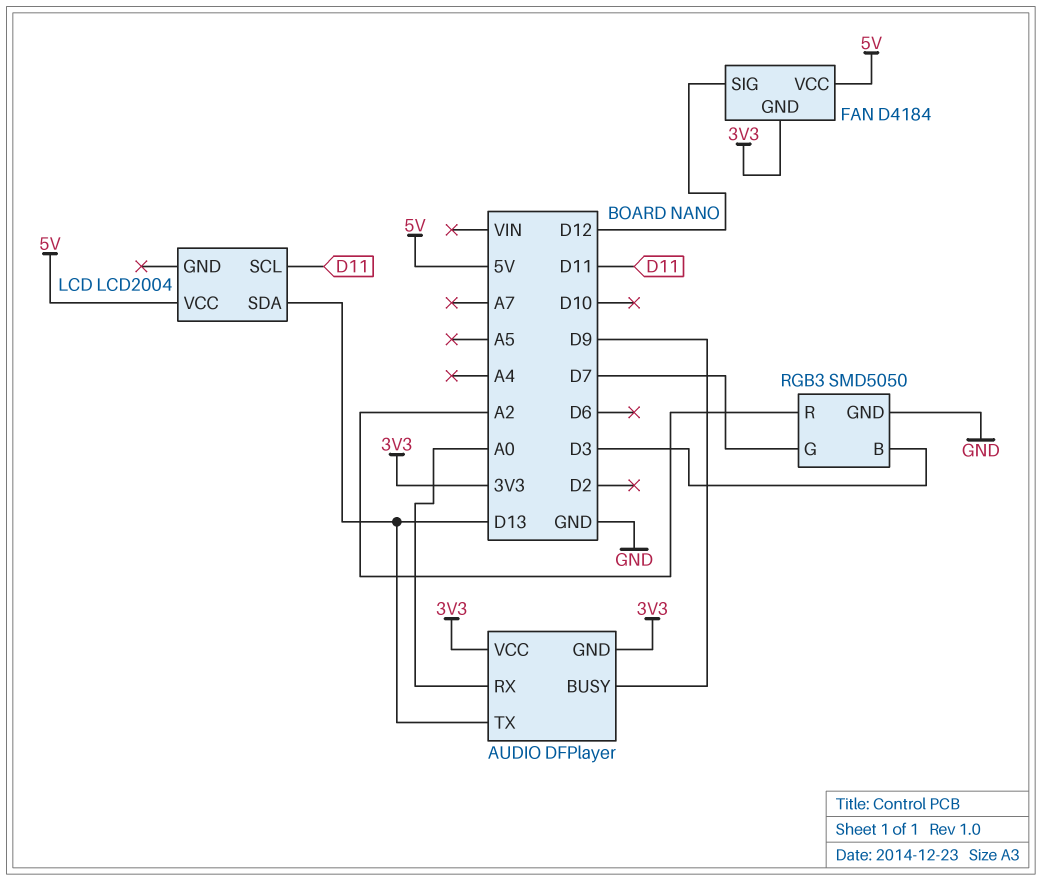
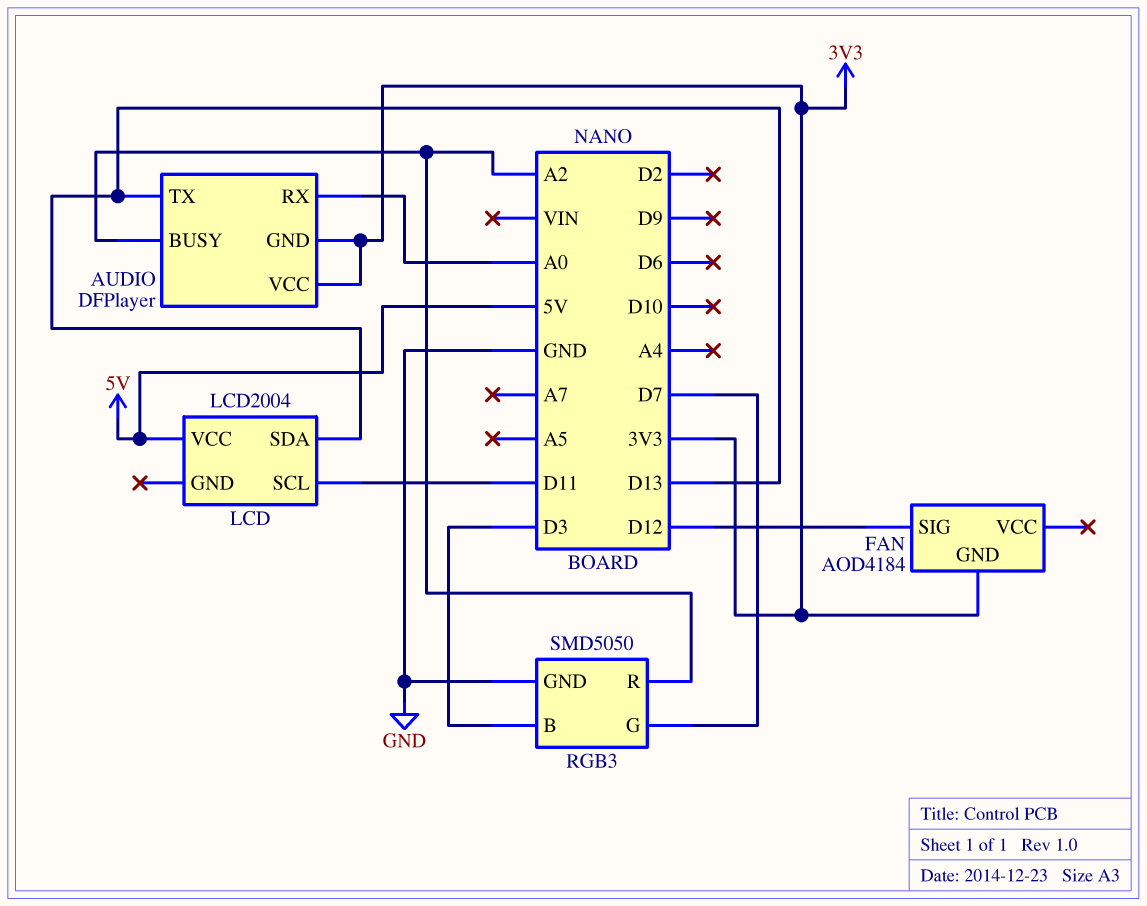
AUDIO pin BUSY: D9 -> A2
FAN: D4184 -> AOD4184
FAN pin VCC: 5V -> none

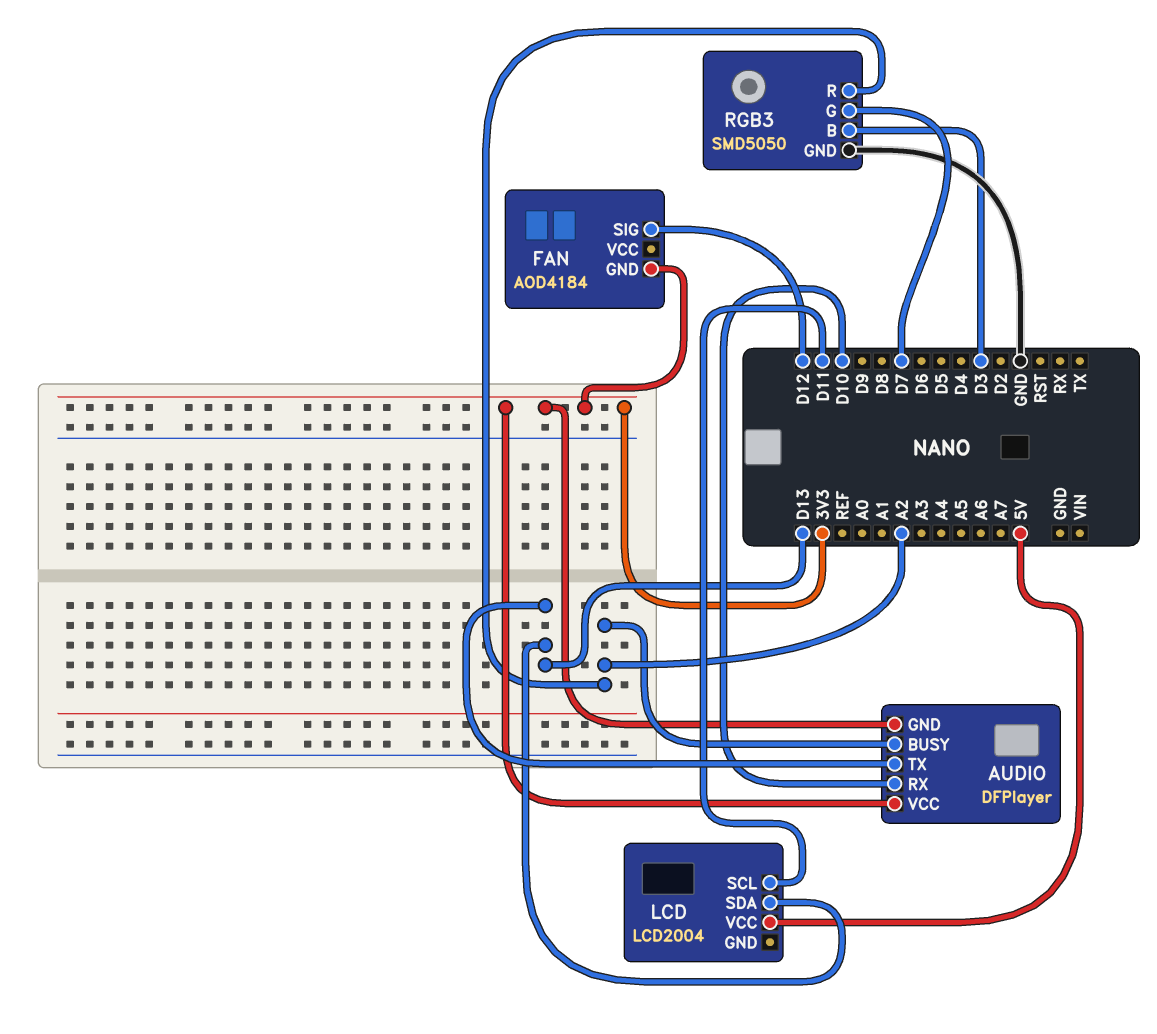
AUDIO pin RX: A0 -> D10

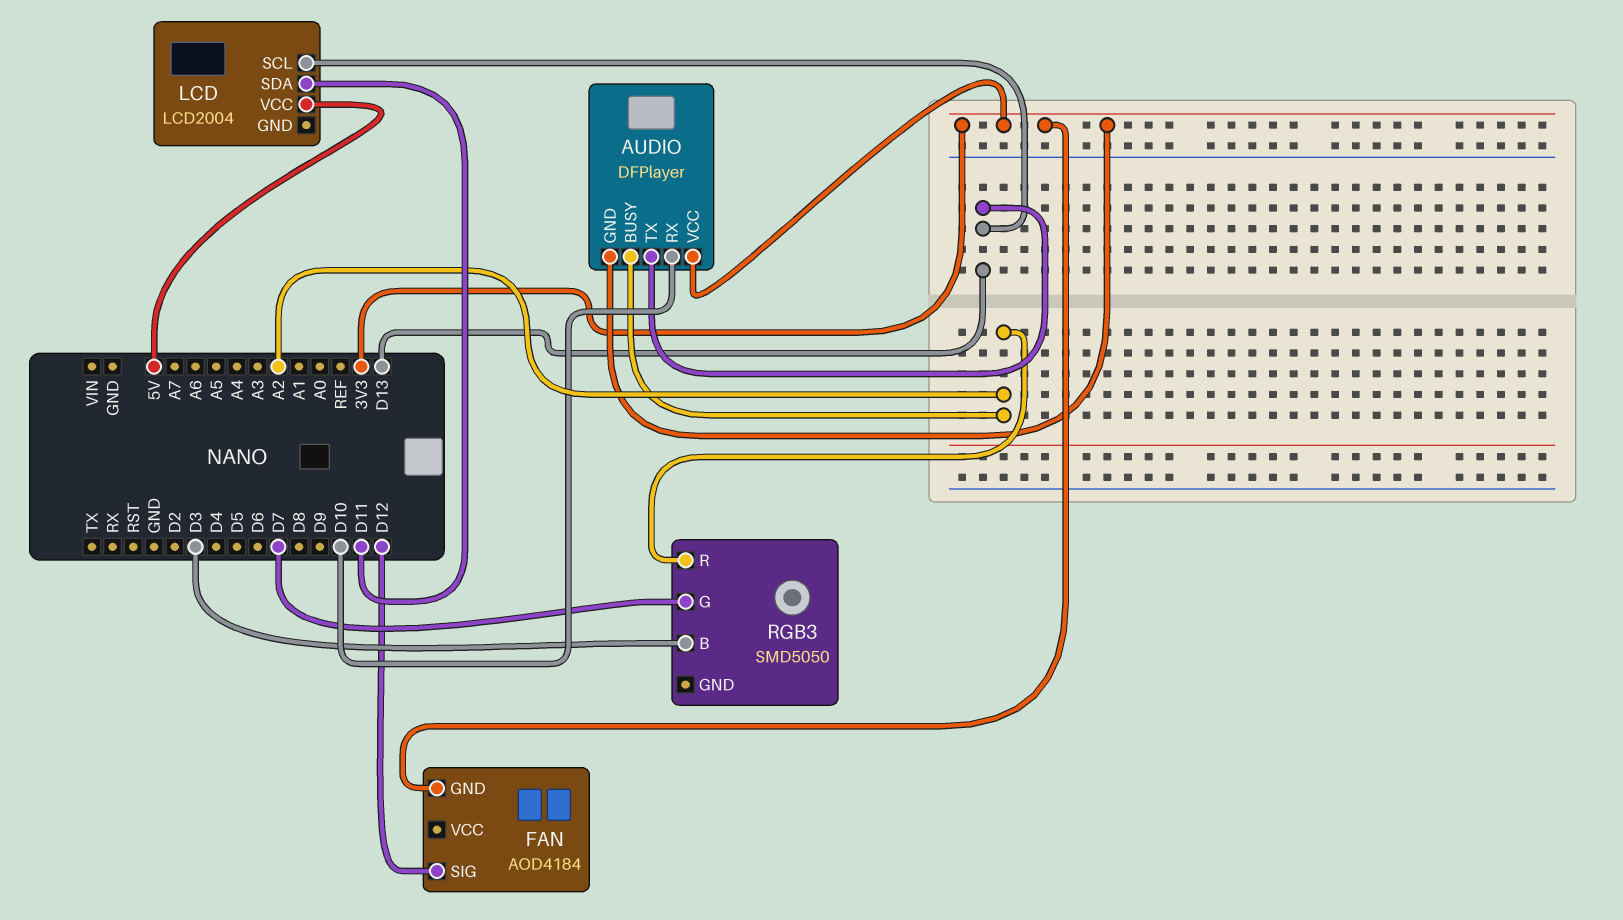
LCD pin SCL: D11 -> D13
LCD pin SDA: D13 -> D11
RGB3 pin GND: GND -> none

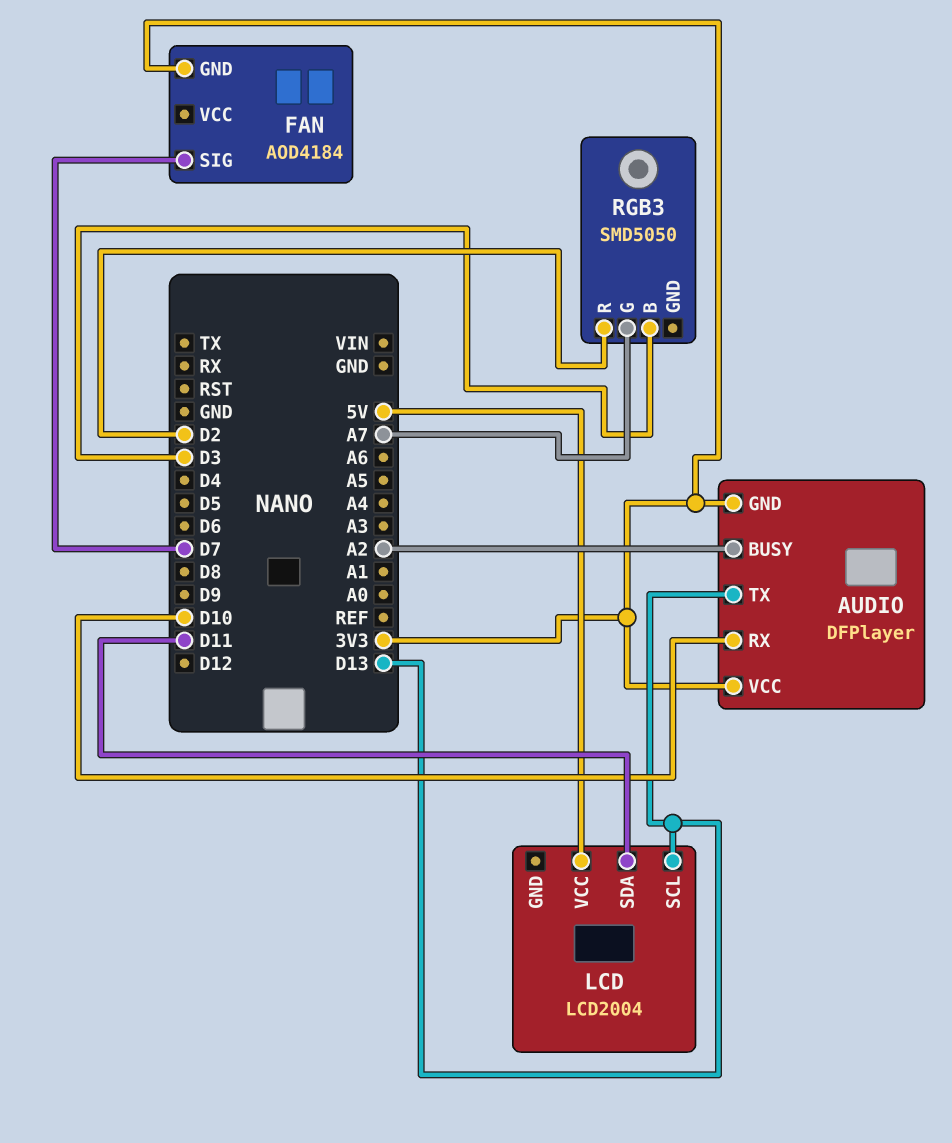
FAN pin SIG: D12 -> D7
RGB3 pin G: D7 -> A7
RGB3 pin R: A2 -> D2

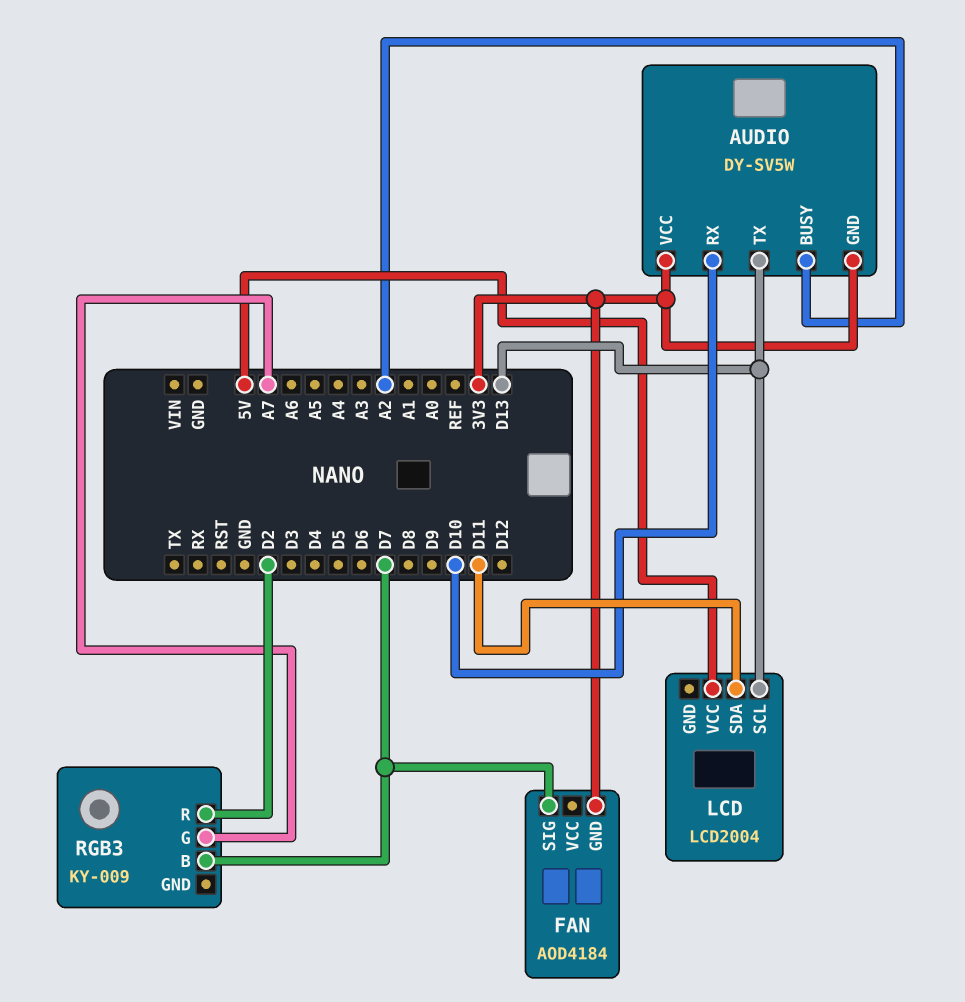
AUDIO: DFPlayer -> DY-SV5W
RGB3: SMD5050 -> KY-009
RGB3 pin B: D3 -> D7

